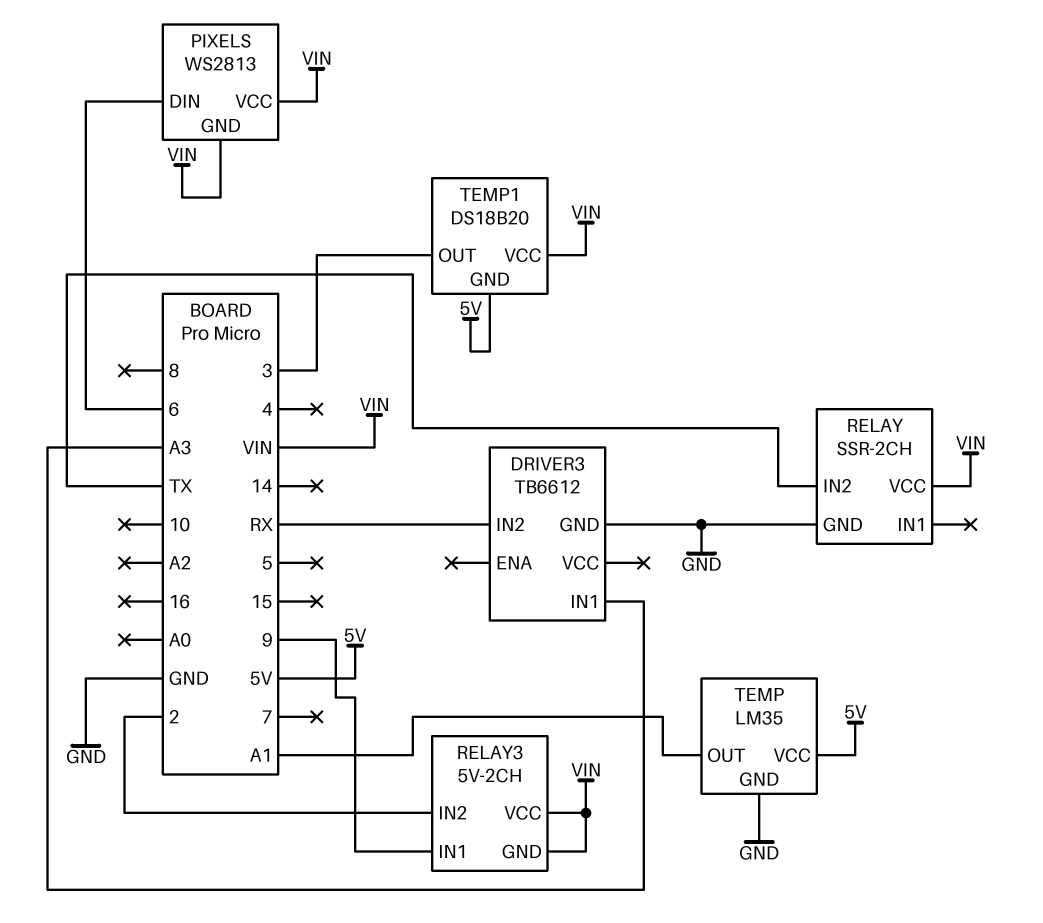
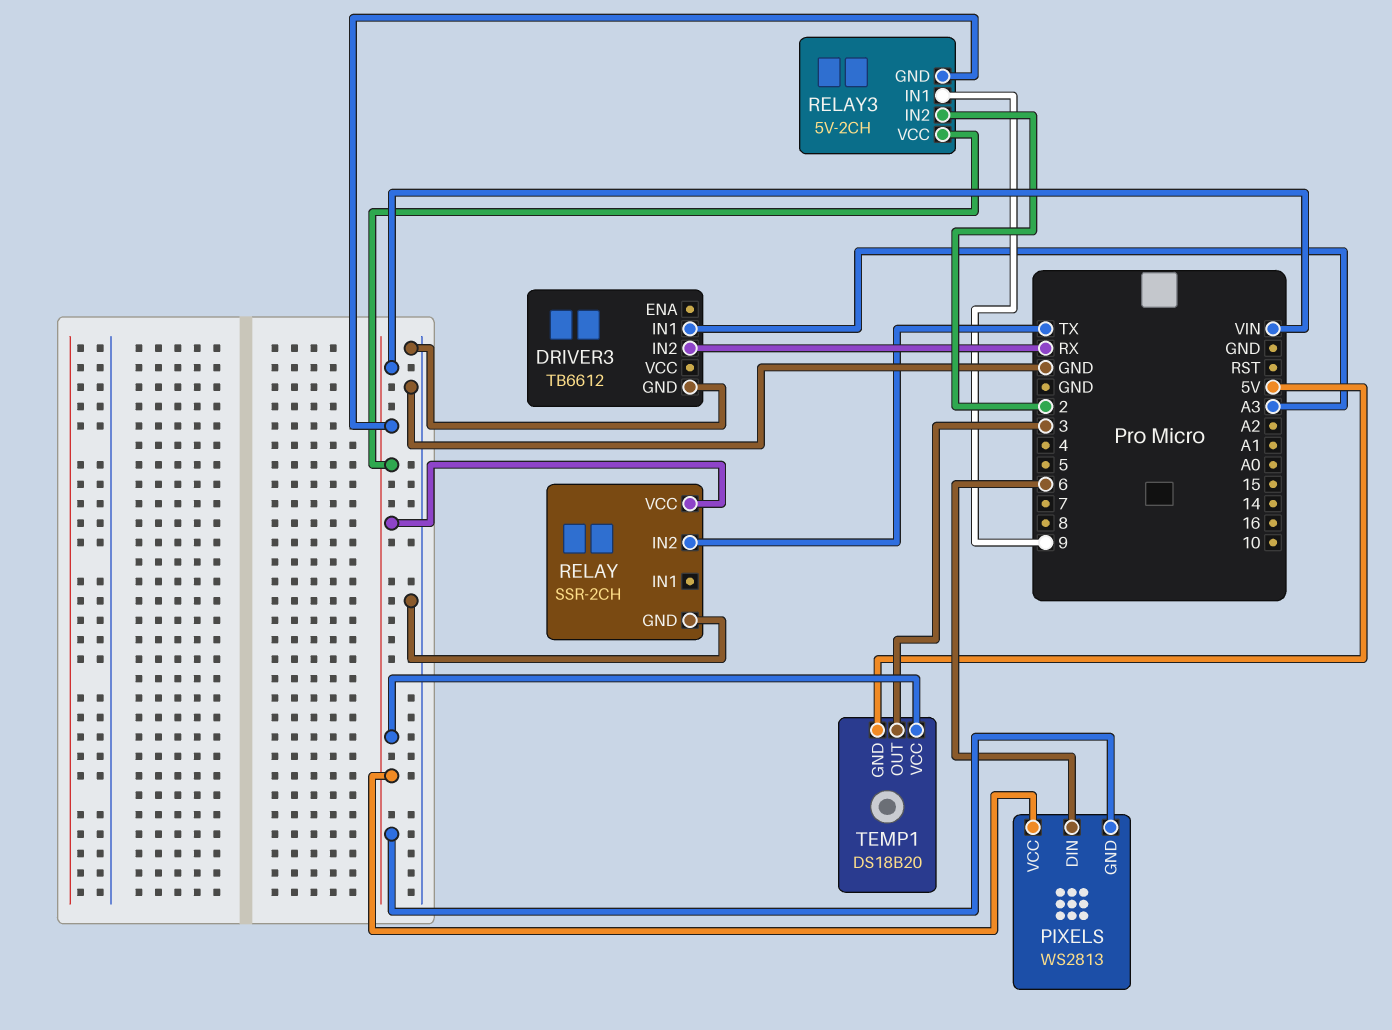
TEMP: LM35 -> none
TEMP pin GND: GND -> none
TEMP pin OUT: A1 -> none
TEMP pin VCC: 5V -> none

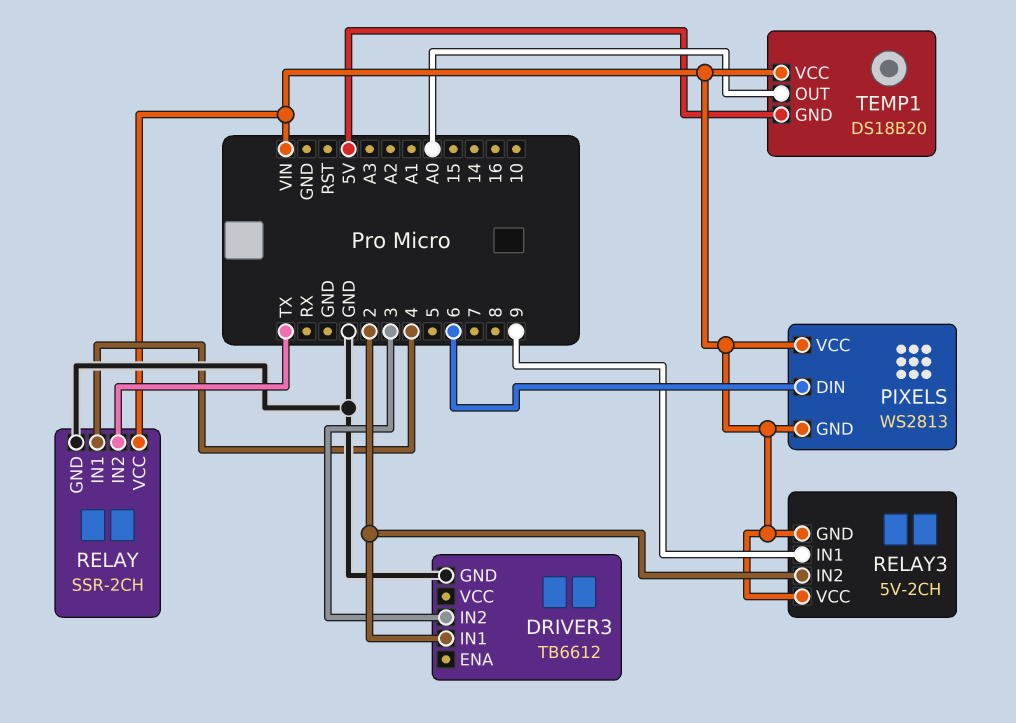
DRIVER3 pin IN1: A3 -> 2
DRIVER3 pin IN2: RX -> 3
RELAY pin IN1: none -> 4
TEMP1 pin OUT: 3 -> A0

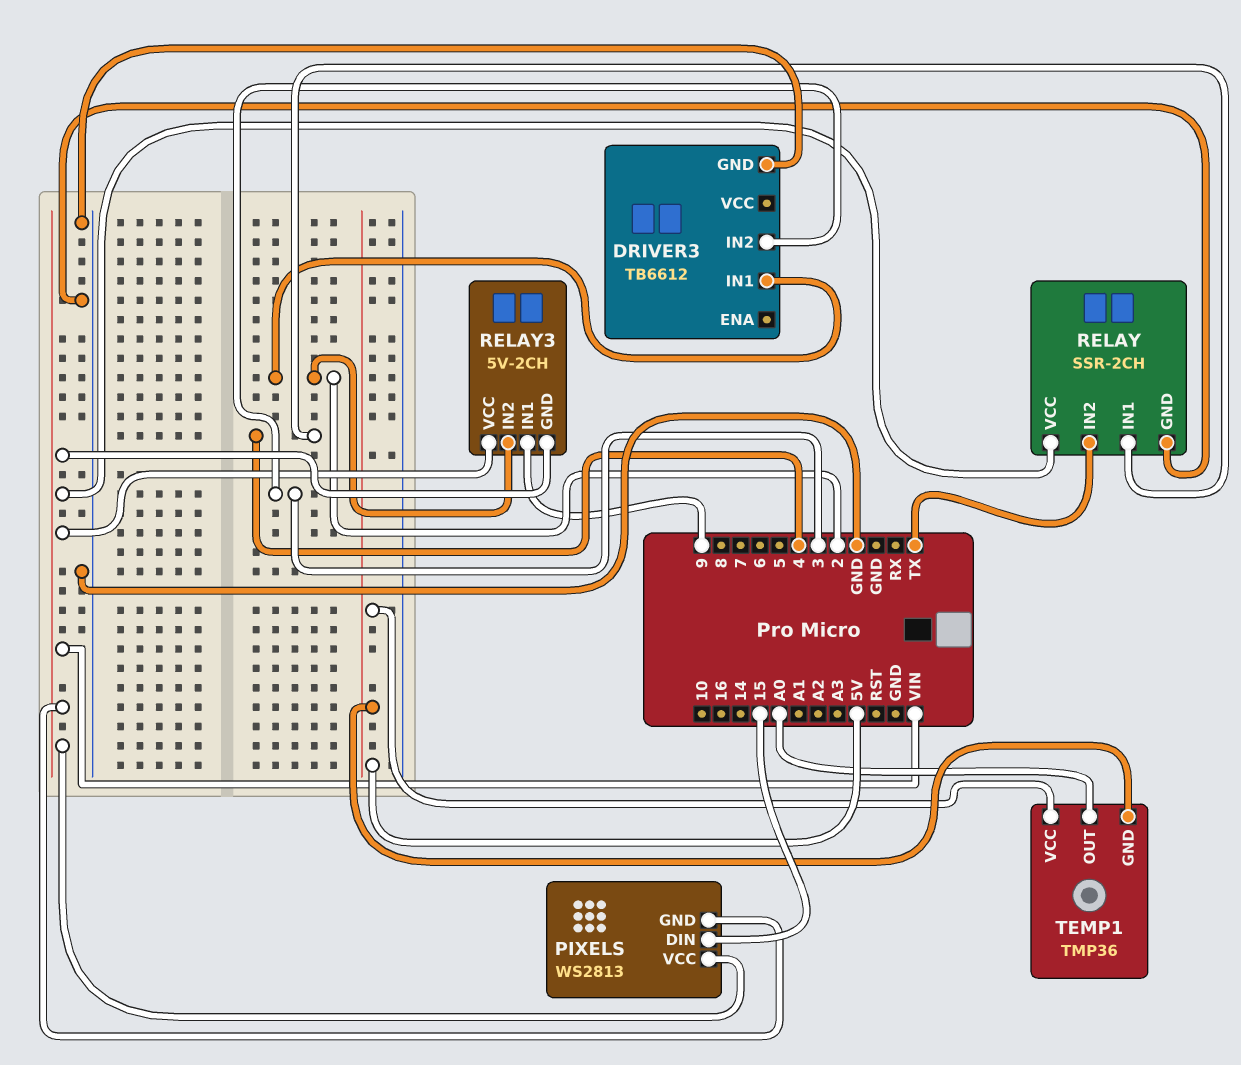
PIXELS pin DIN: 6 -> 15
TEMP1: DS18B20 -> TMP36
TEMP1 pin VCC: VIN -> 5V

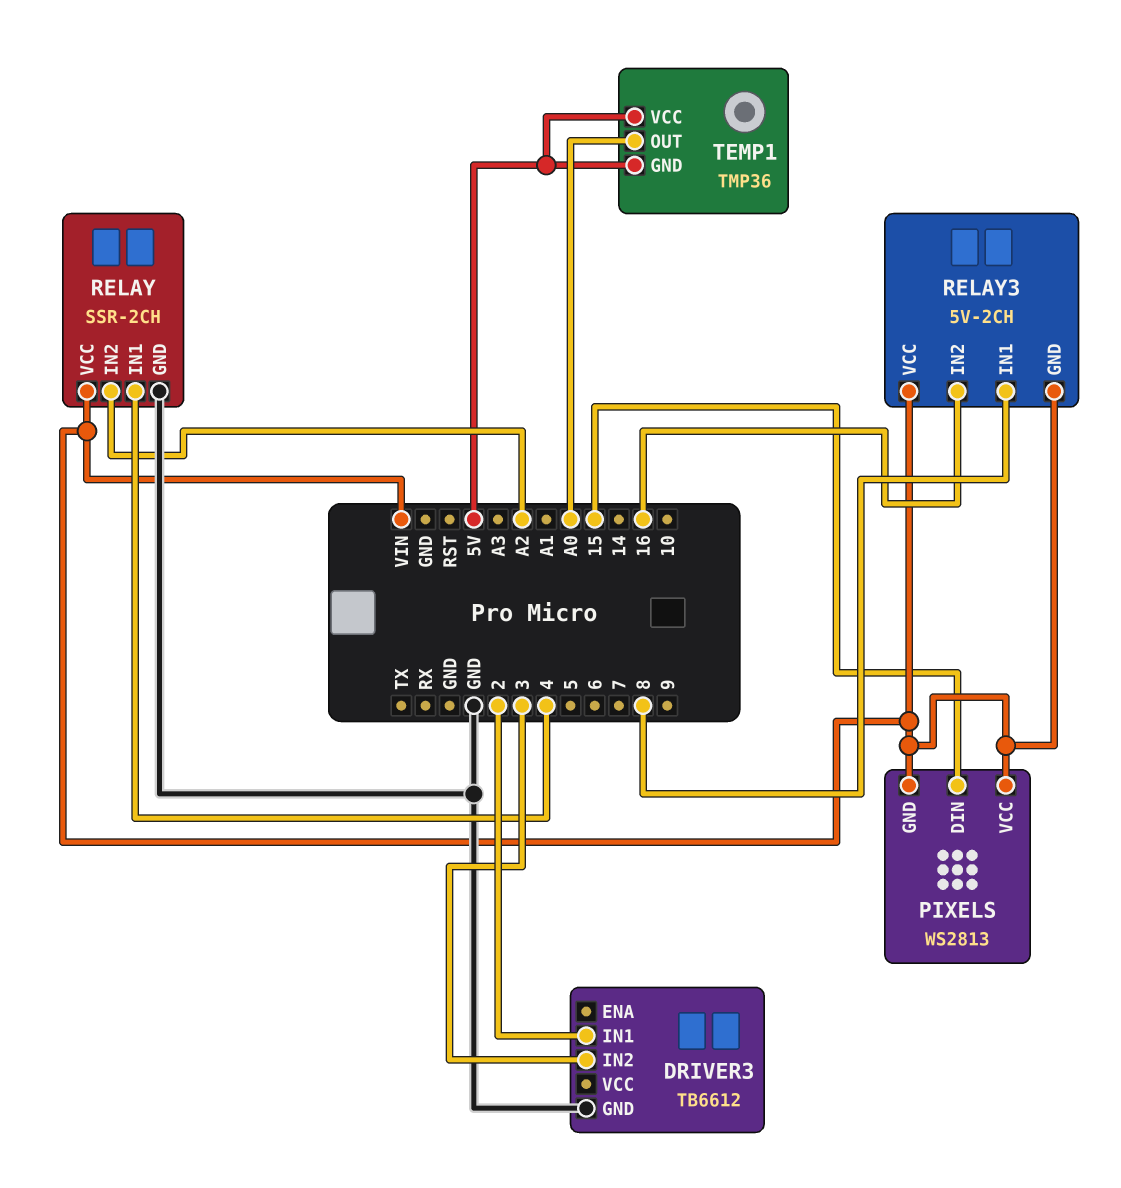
RELAY pin IN2: TX -> A2
RELAY3 pin IN1: 9 -> 8
RELAY3 pin IN2: 2 -> 16

